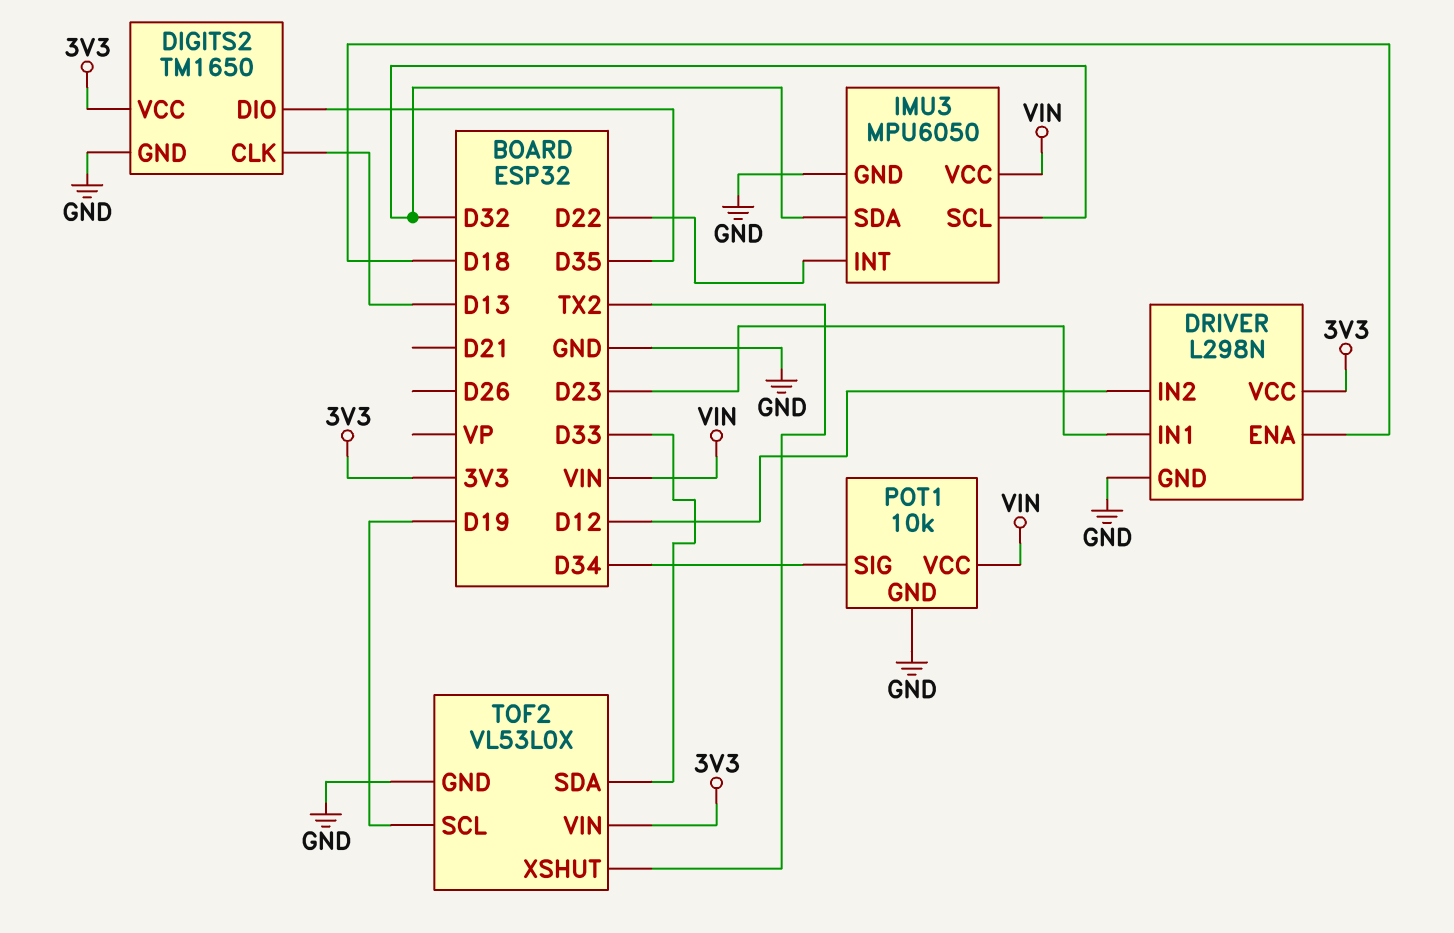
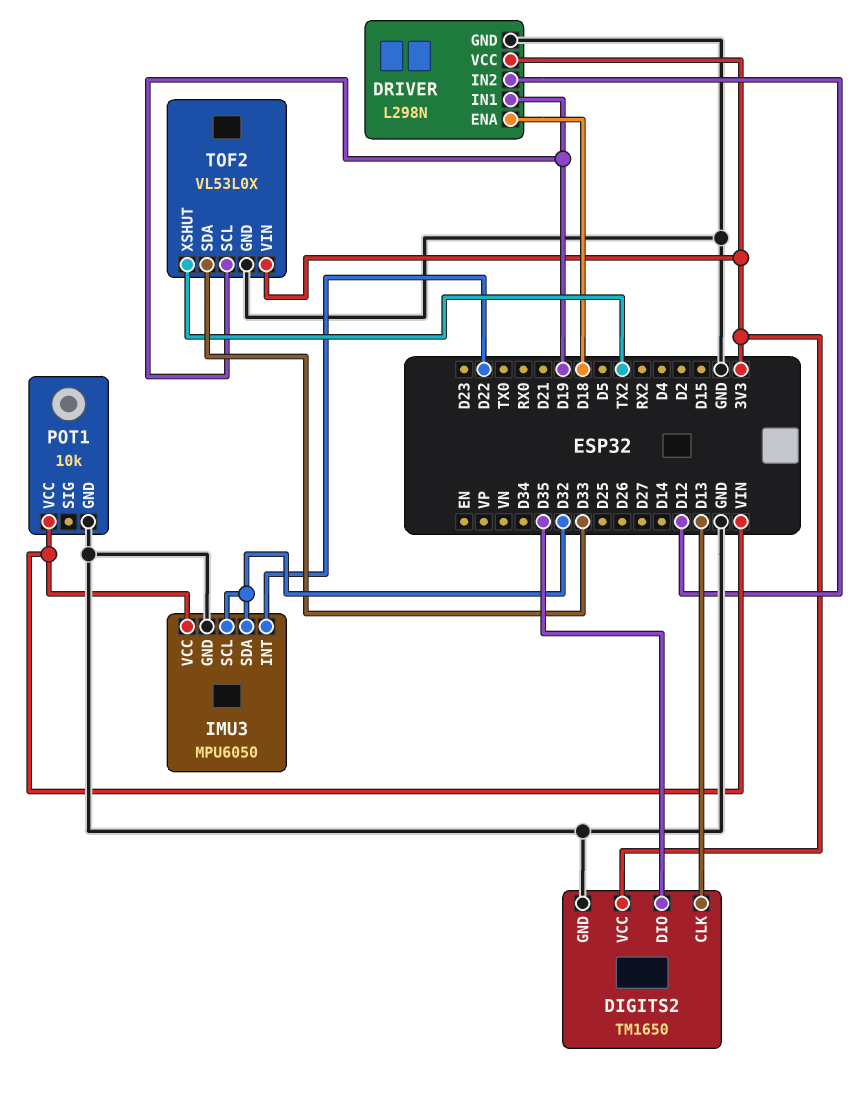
DRIVER pin IN1: D23 -> D19
POT1 pin SIG: D34 -> none

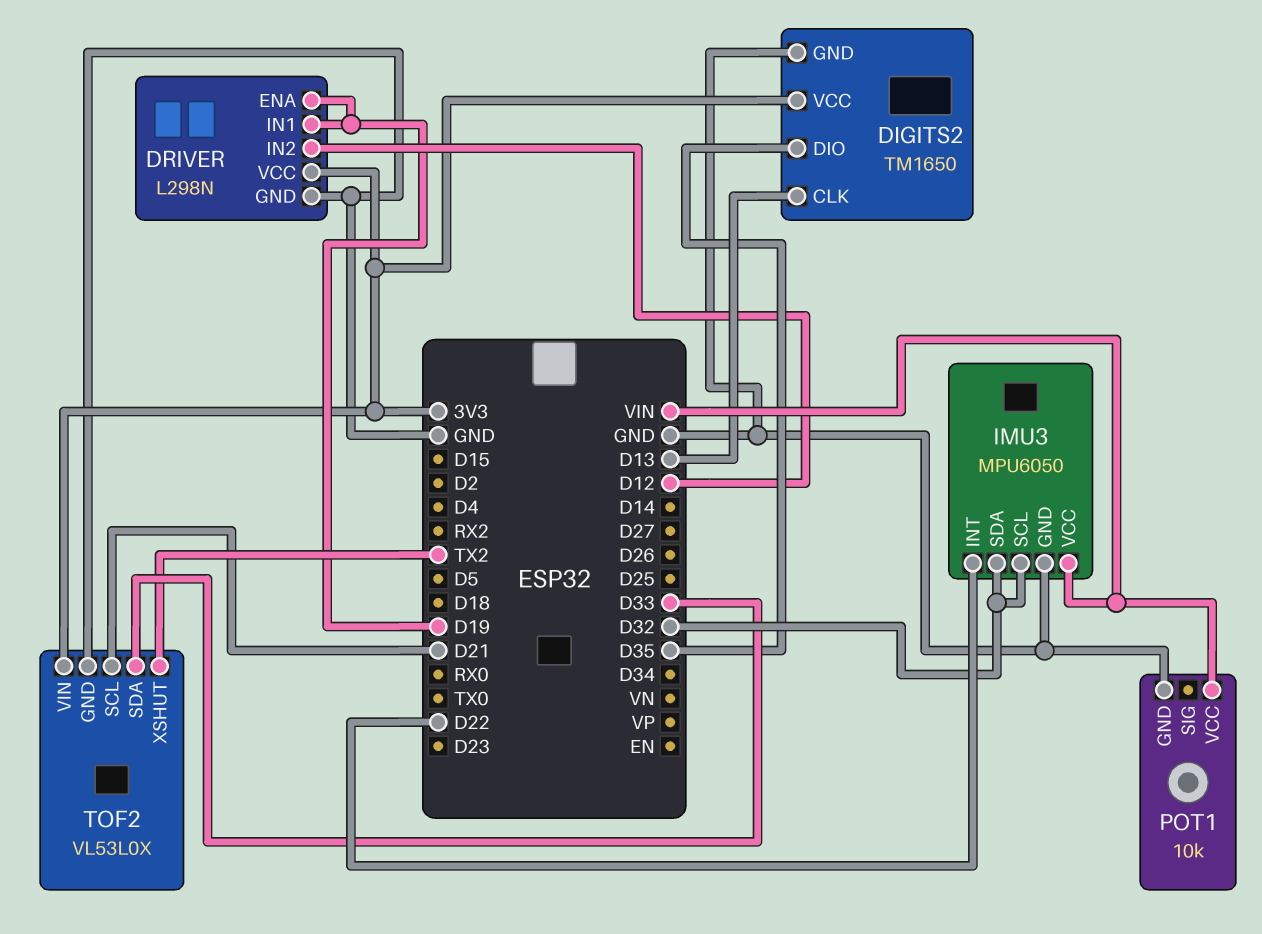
DRIVER pin ENA: D18 -> D19
TOF2 pin SCL: D19 -> D21

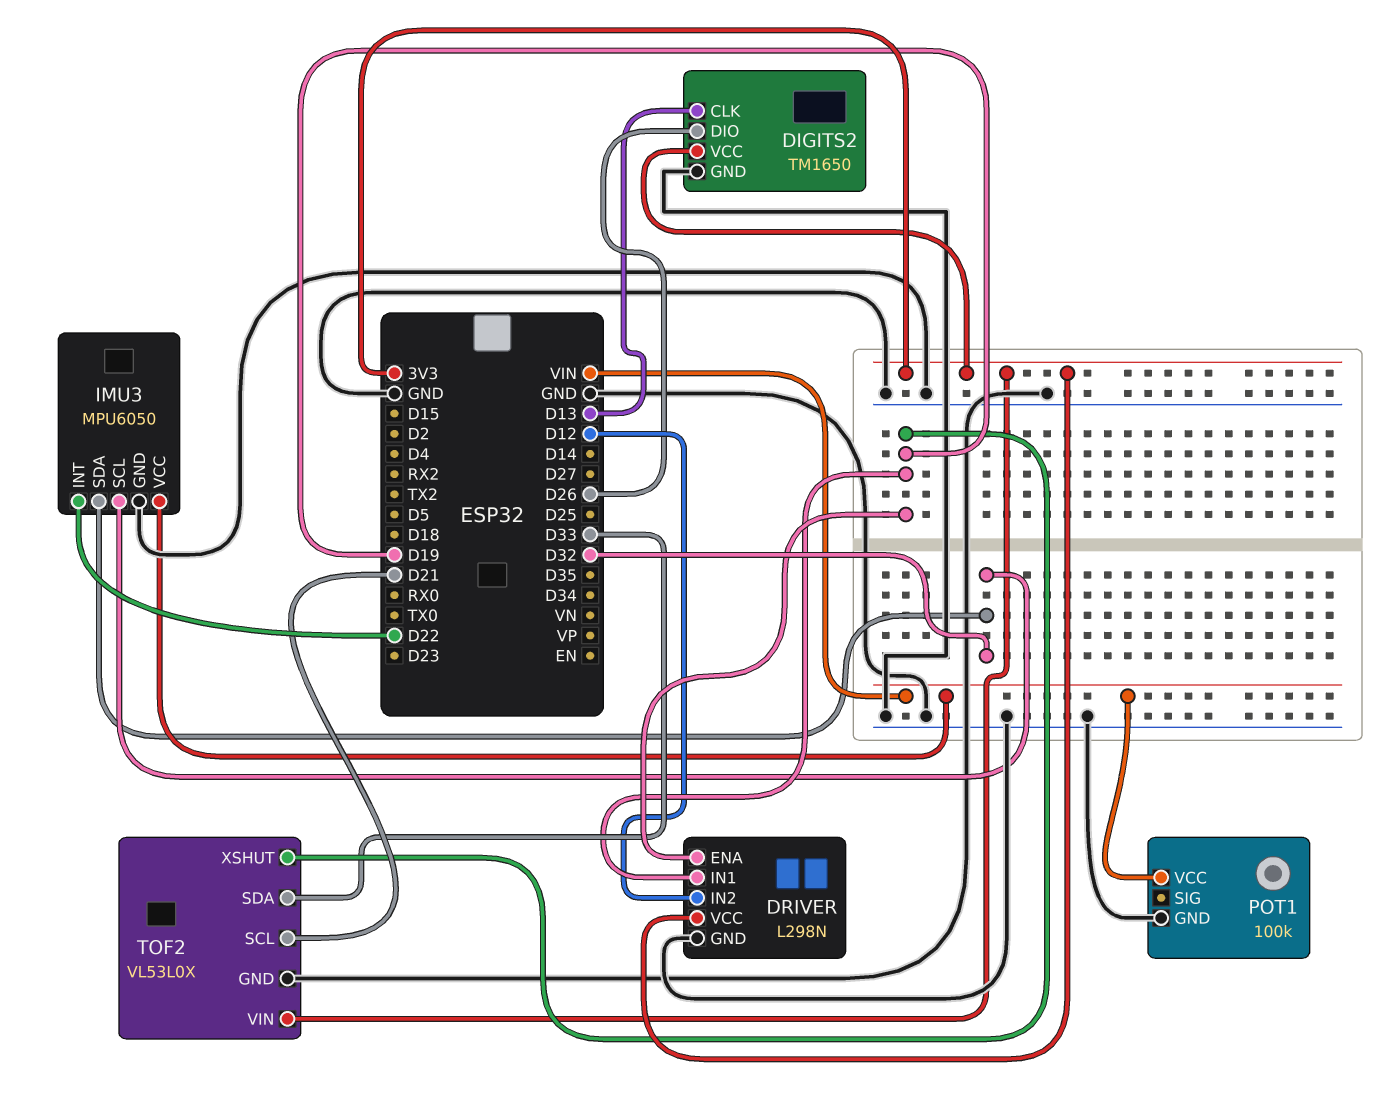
DIGITS2 pin DIO: D35 -> D26
POT1: 10k -> 100k
TOF2 pin XSHUT: TX2 -> D19

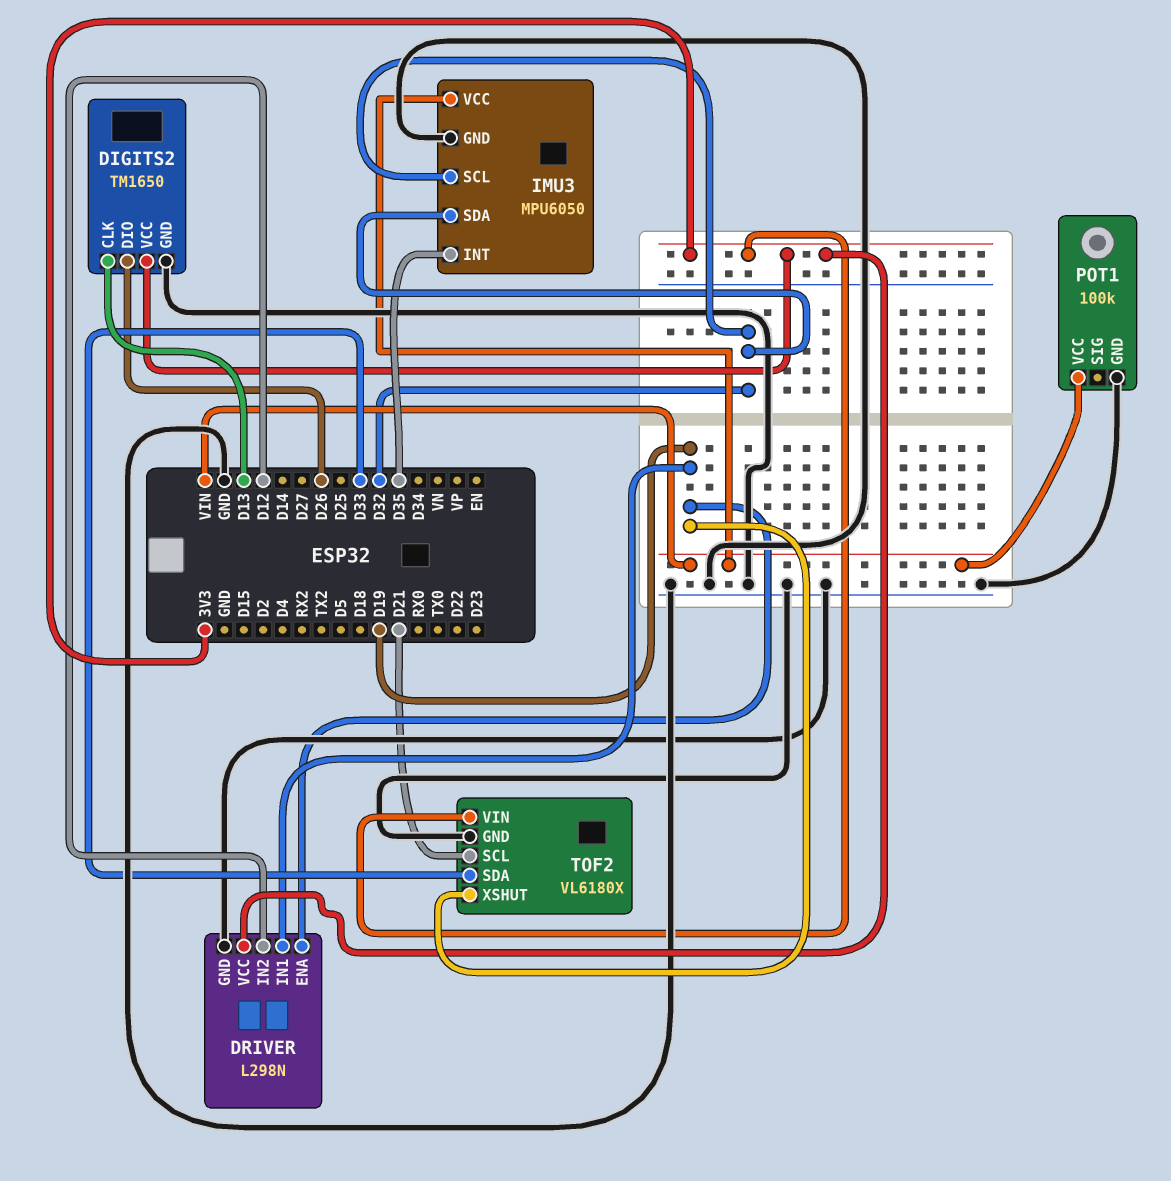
IMU3 pin INT: D22 -> D35
TOF2: VL53L0X -> VL6180X

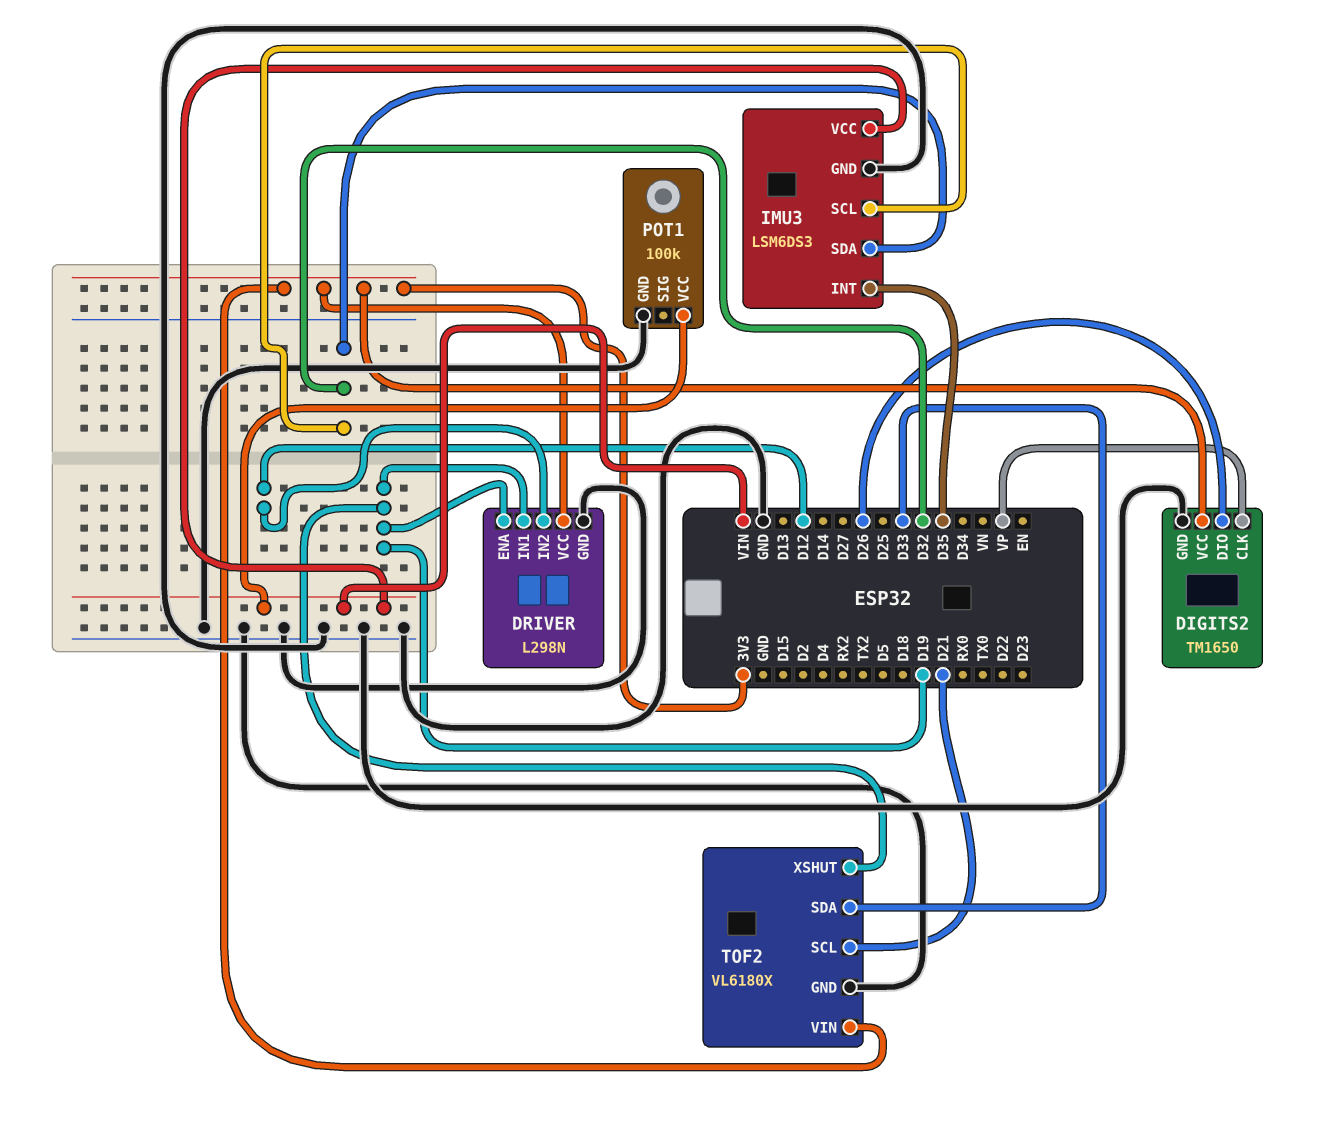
DIGITS2 pin CLK: D13 -> VP
IMU3: MPU6050 -> LSM6DS3

